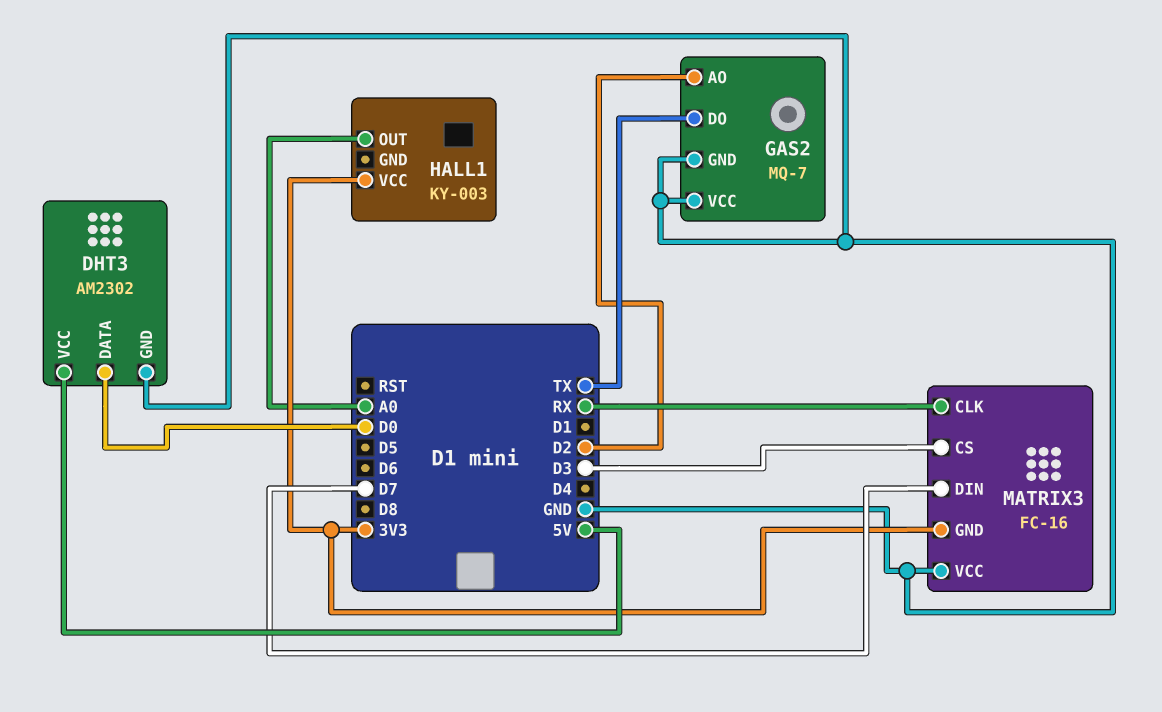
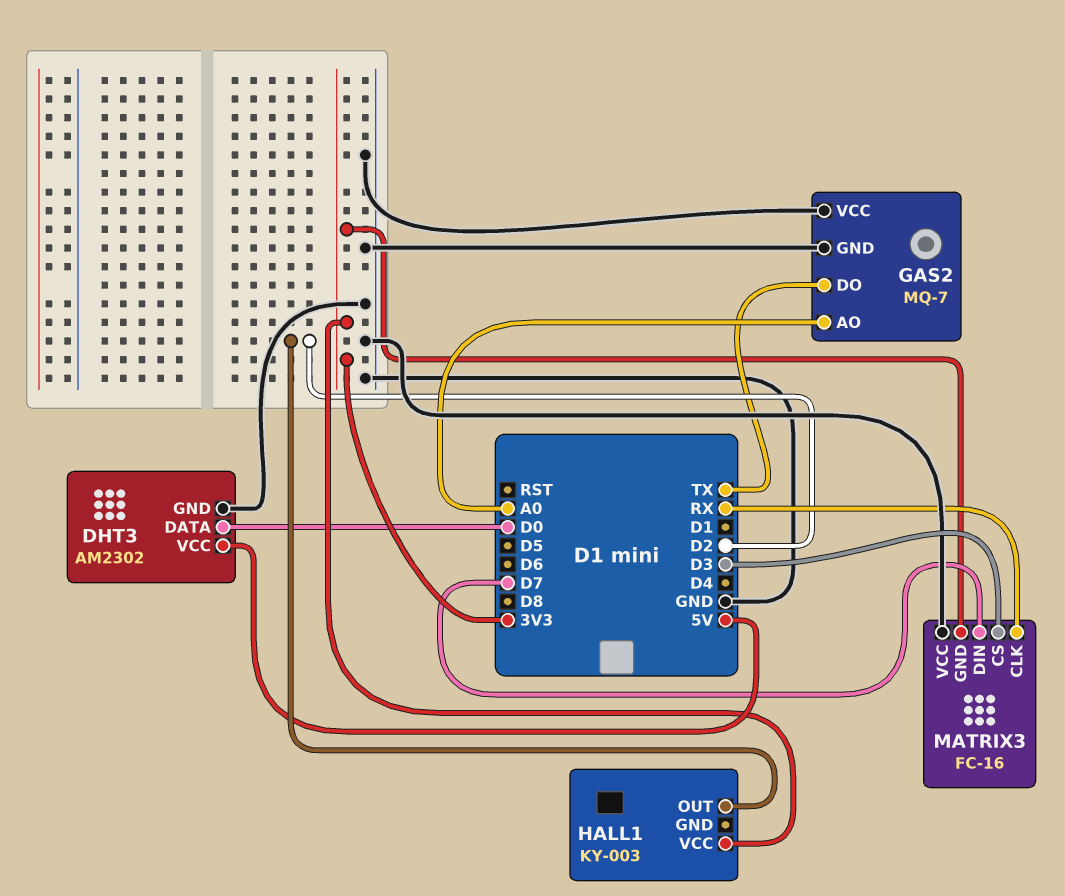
GAS2 pin AO: D2 -> A0
HALL1 pin OUT: A0 -> D2

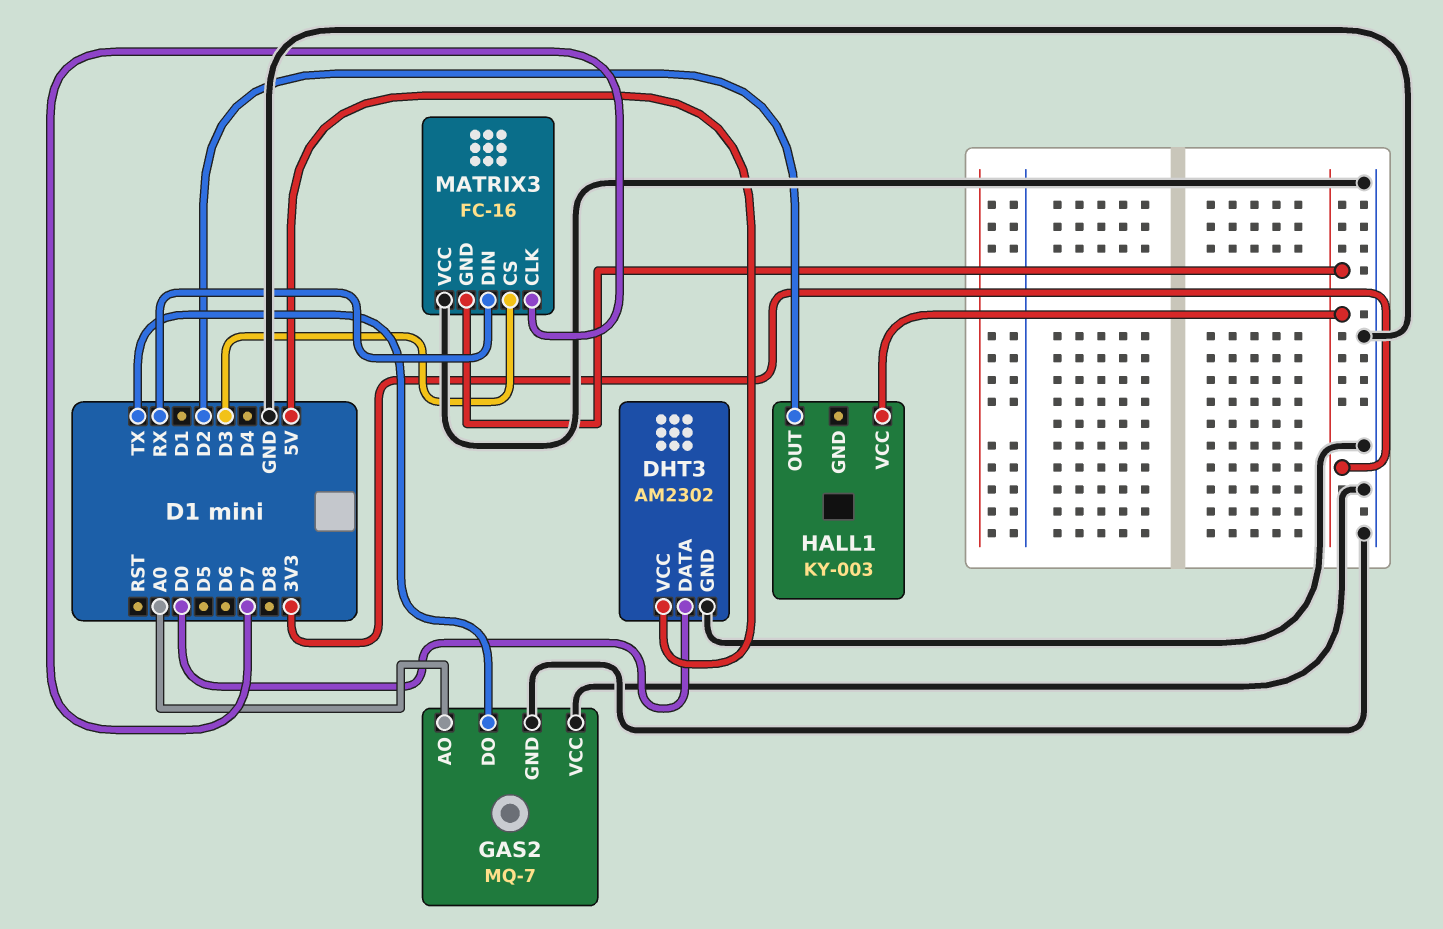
MATRIX3 pin CLK: RX -> D7
MATRIX3 pin DIN: D7 -> RX

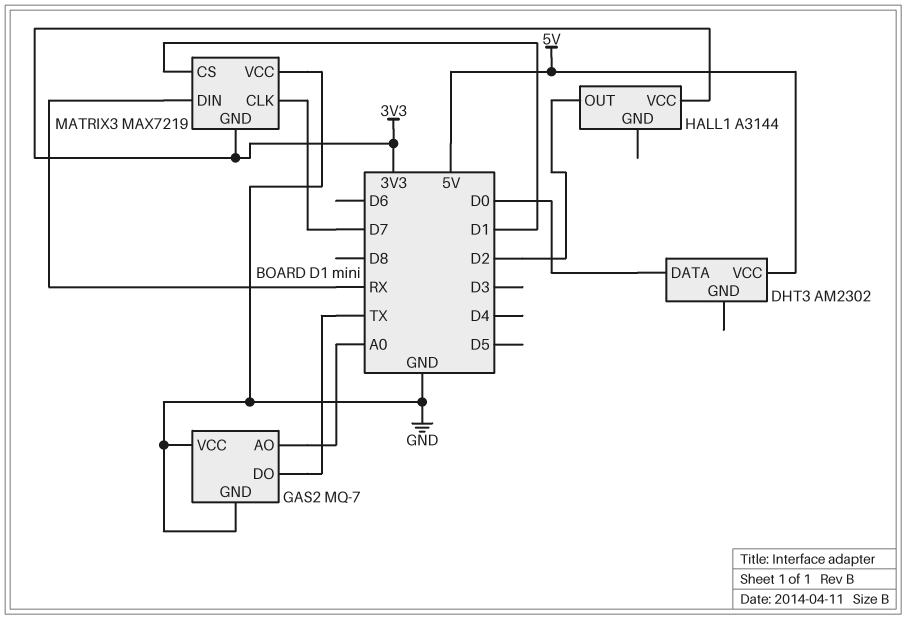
DHT3 pin GND: GND -> none
HALL1: KY-003 -> A3144
MATRIX3: FC-16 -> MAX7219
MATRIX3 pin CS: D3 -> D1

